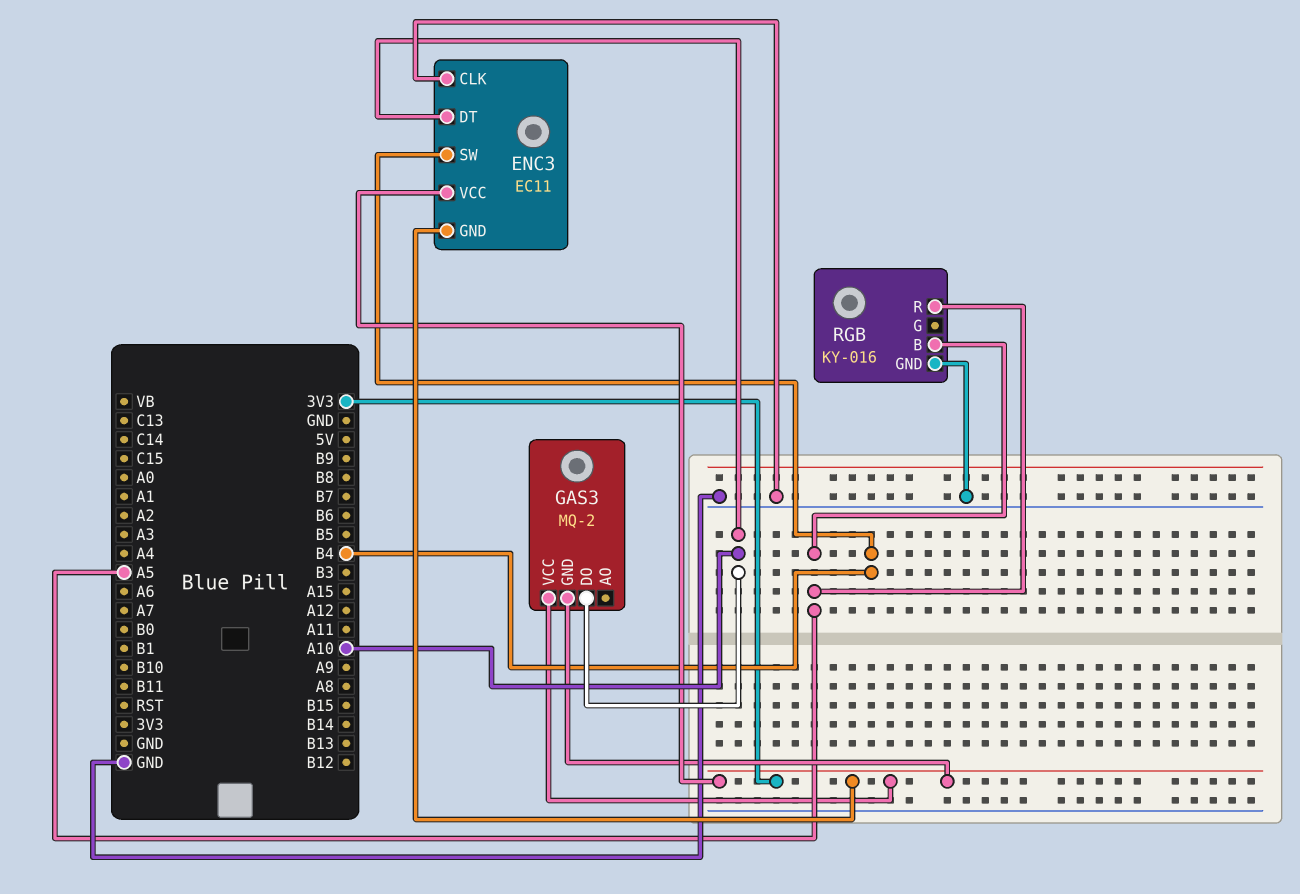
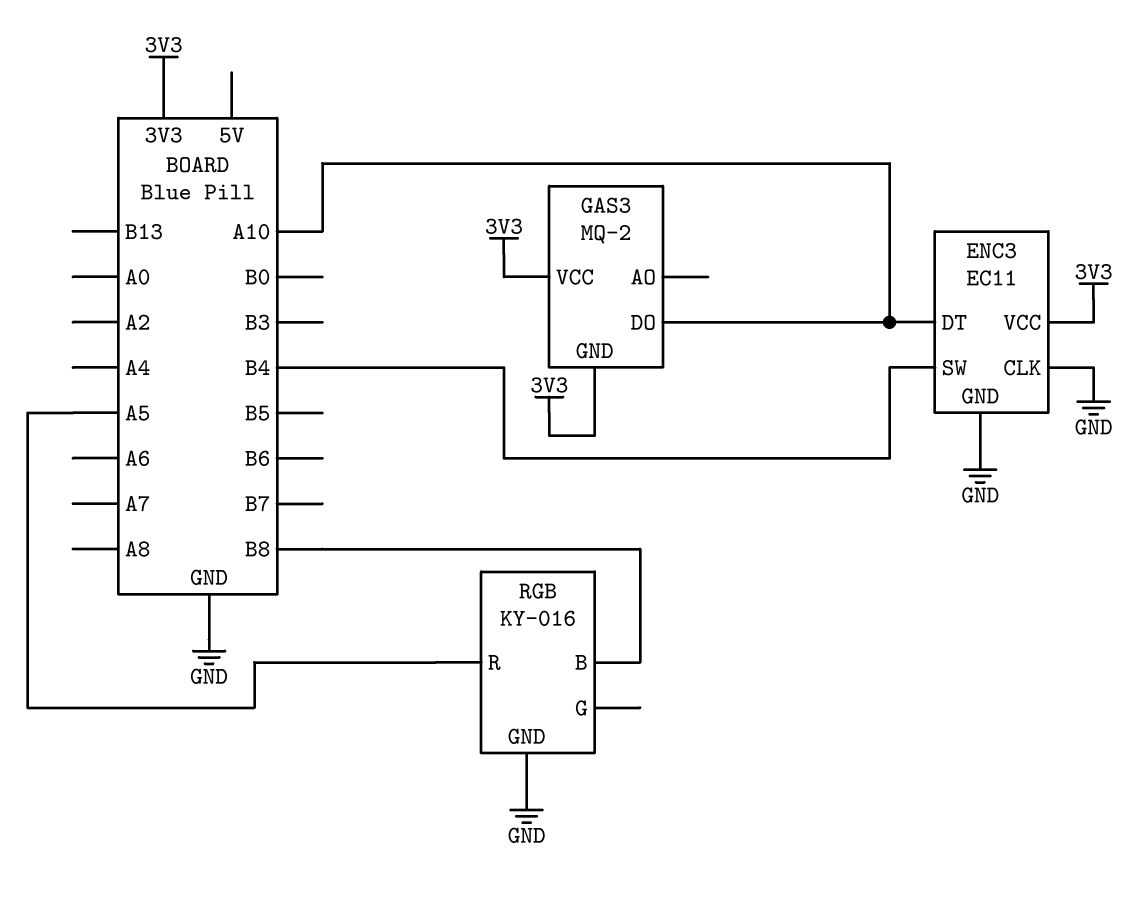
ENC3 pin GND: 3V3 -> GND
RGB pin B: A5 -> B8

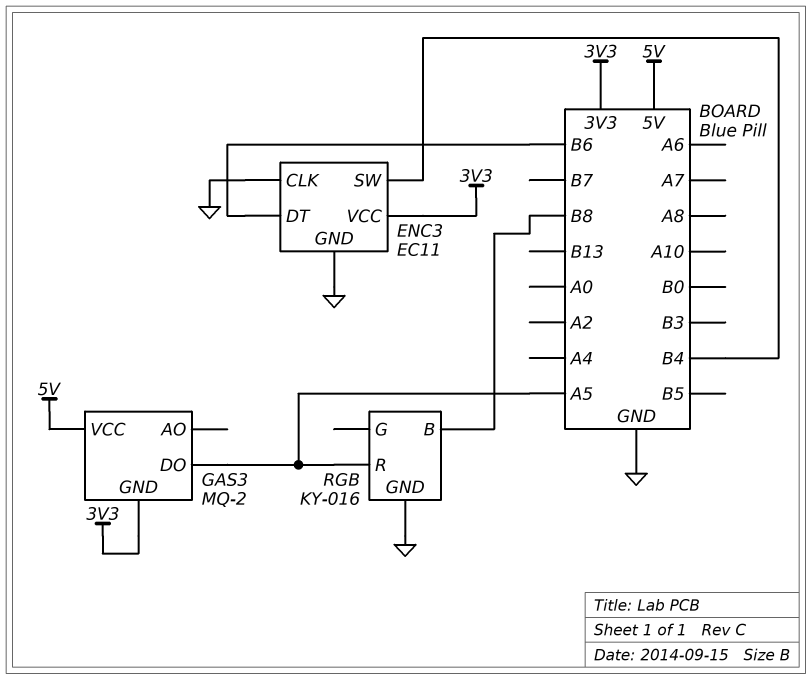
ENC3 pin DT: A10 -> B6
GAS3 pin DO: A10 -> A5
GAS3 pin VCC: 3V3 -> 5V

